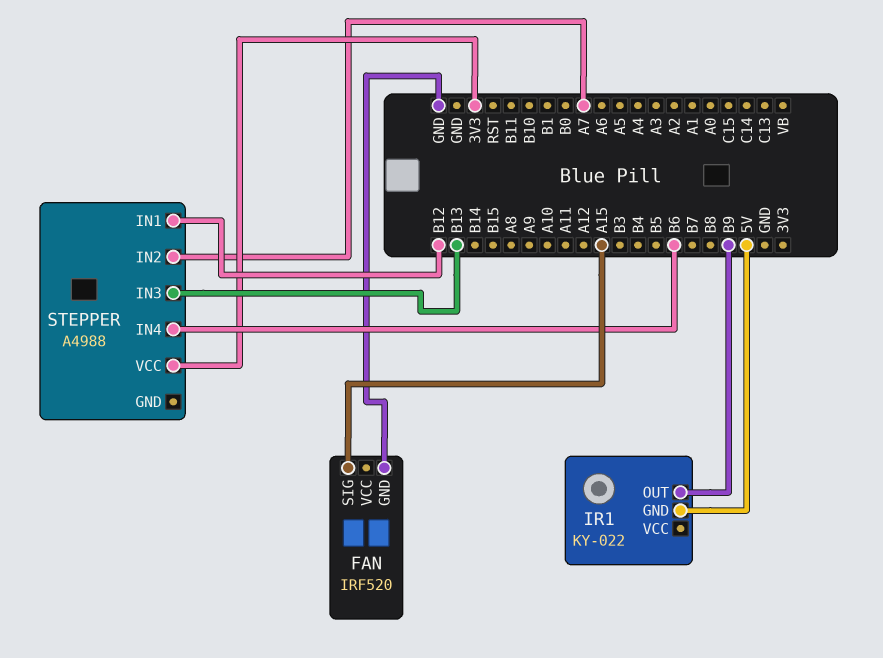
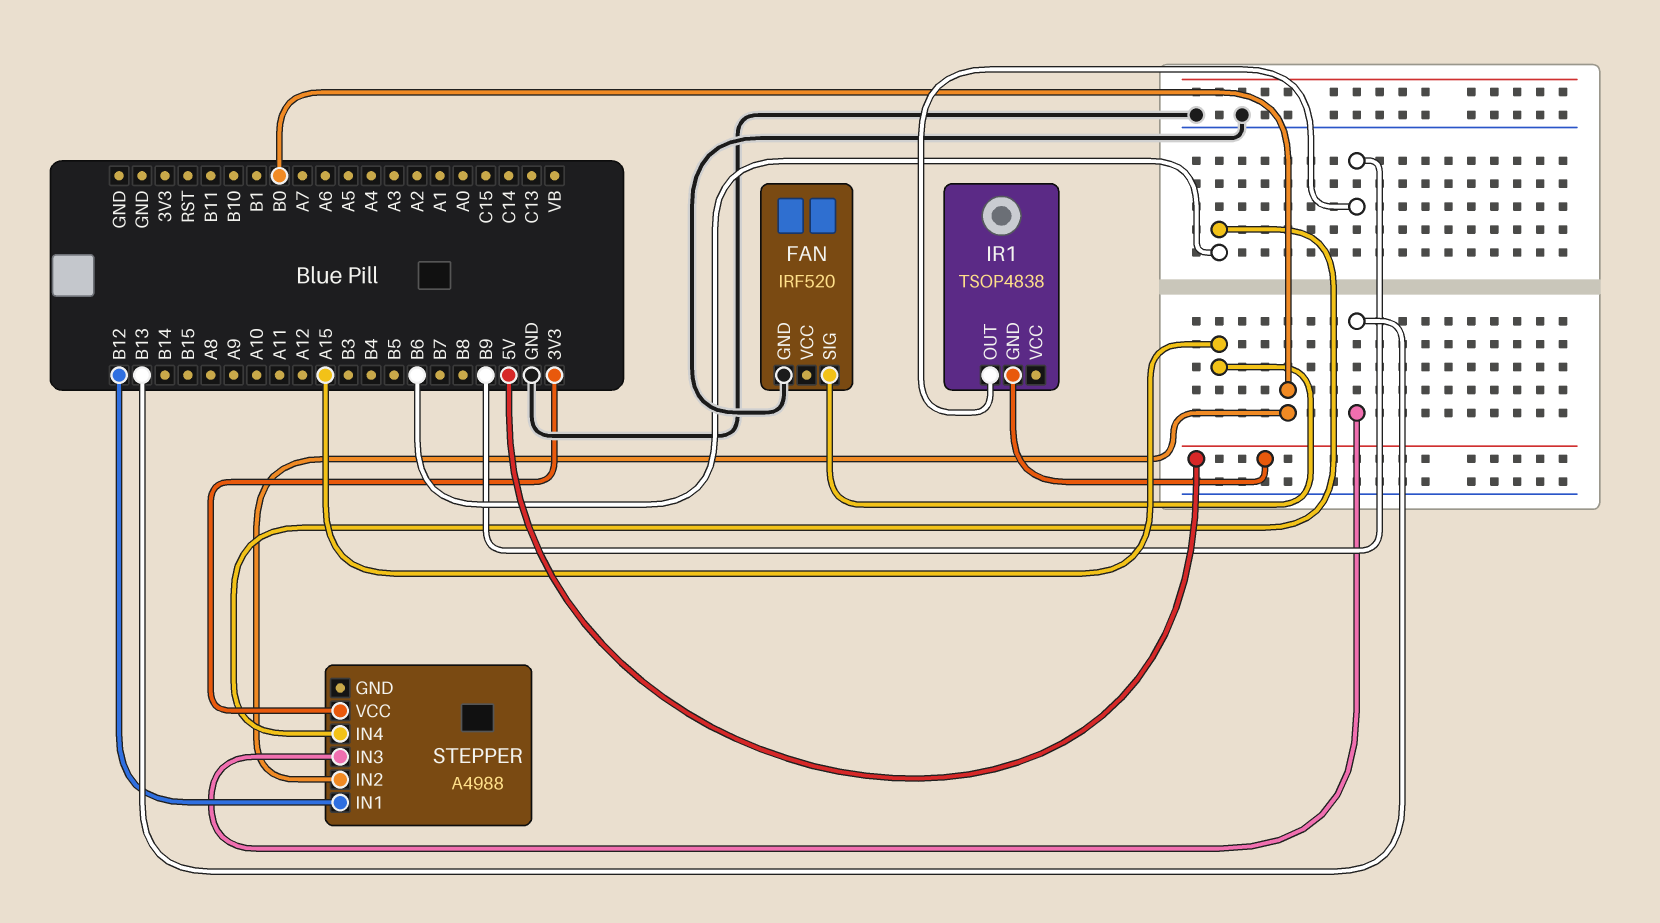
IR1: KY-022 -> TSOP4838
STEPPER pin IN2: A7 -> B0

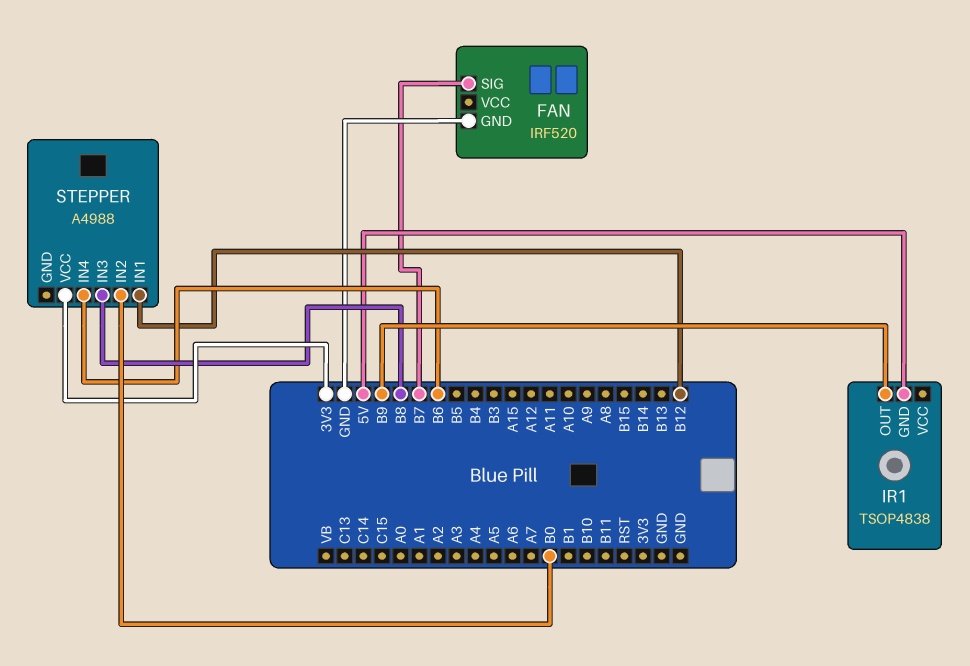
FAN pin SIG: A15 -> B7
STEPPER pin IN3: B13 -> B8

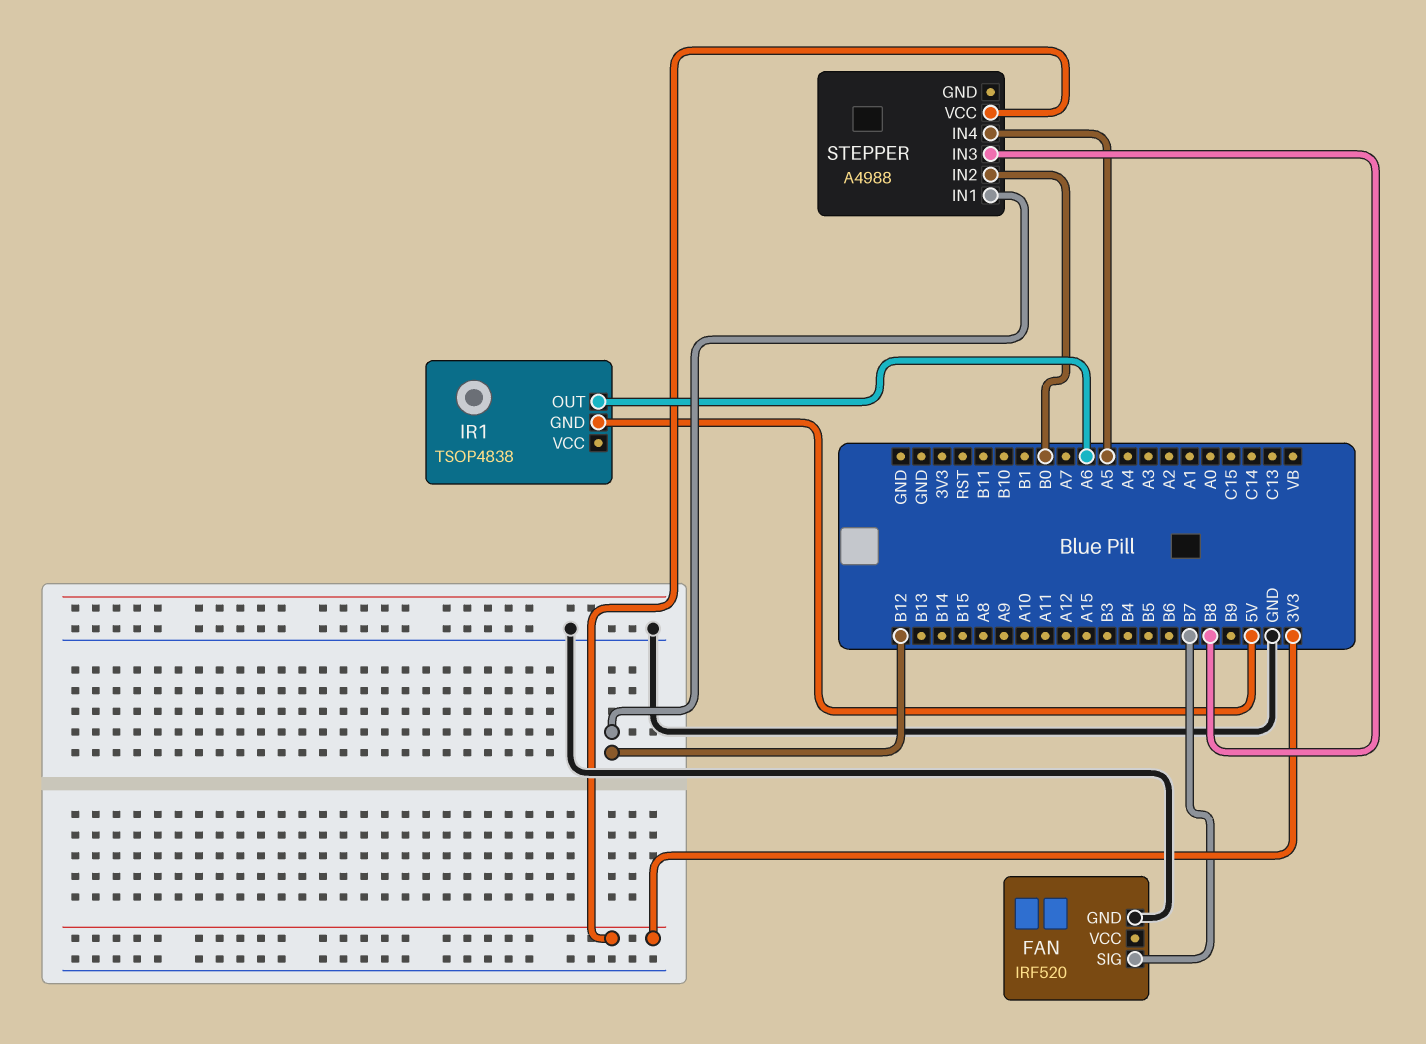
IR1 pin OUT: B9 -> A6
STEPPER pin IN4: B6 -> A5

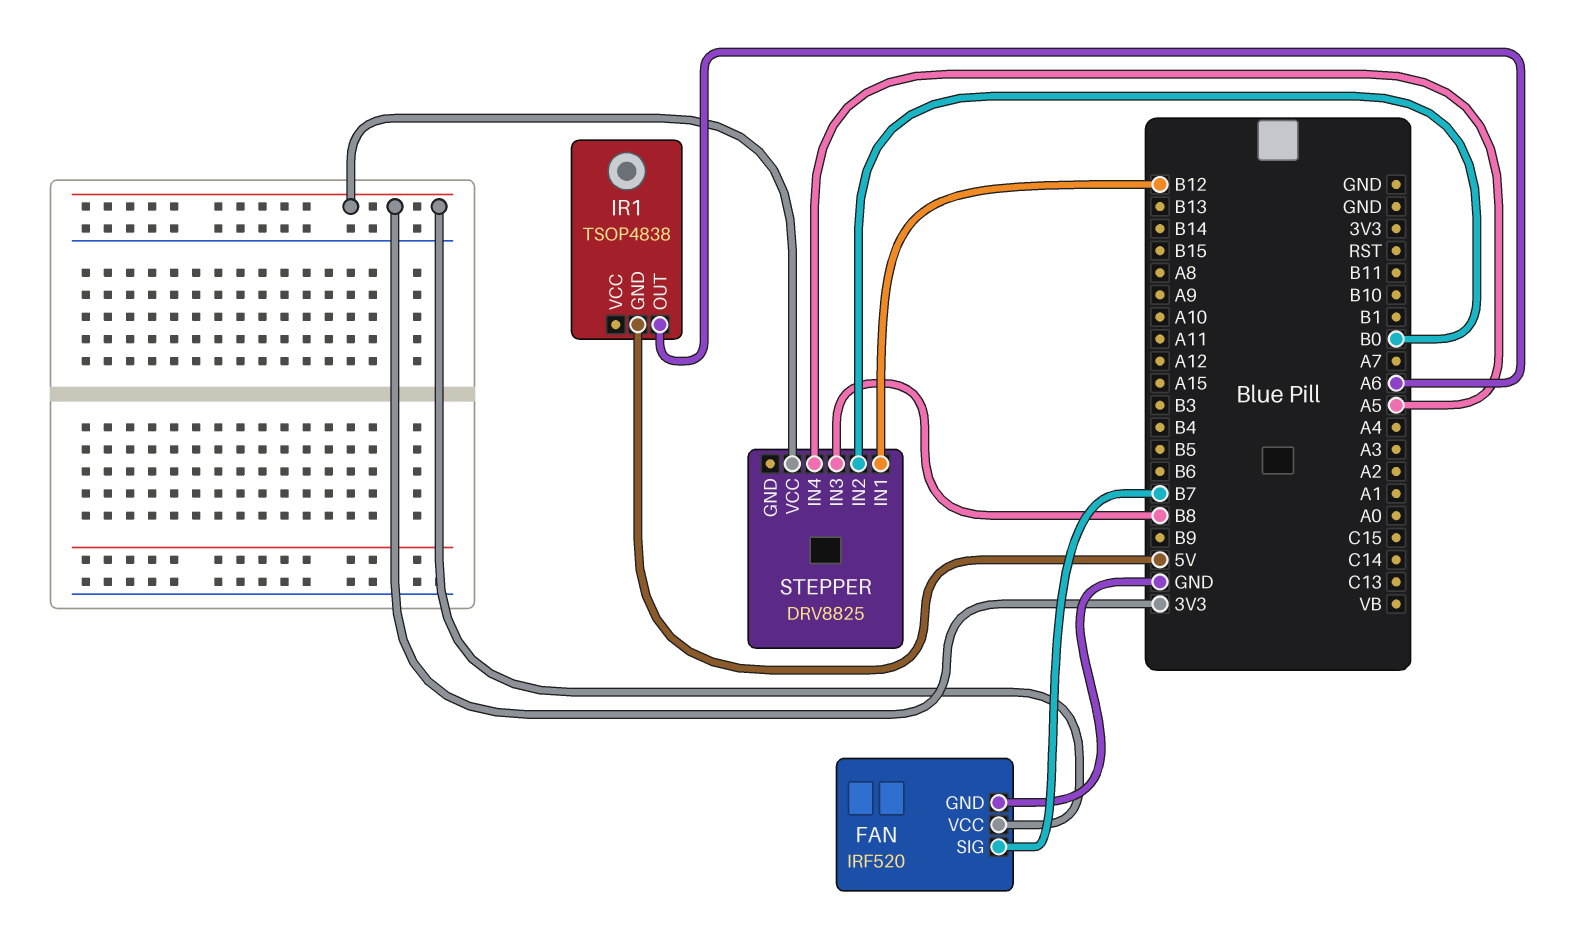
FAN pin VCC: none -> 3V3
STEPPER: A4988 -> DRV8825

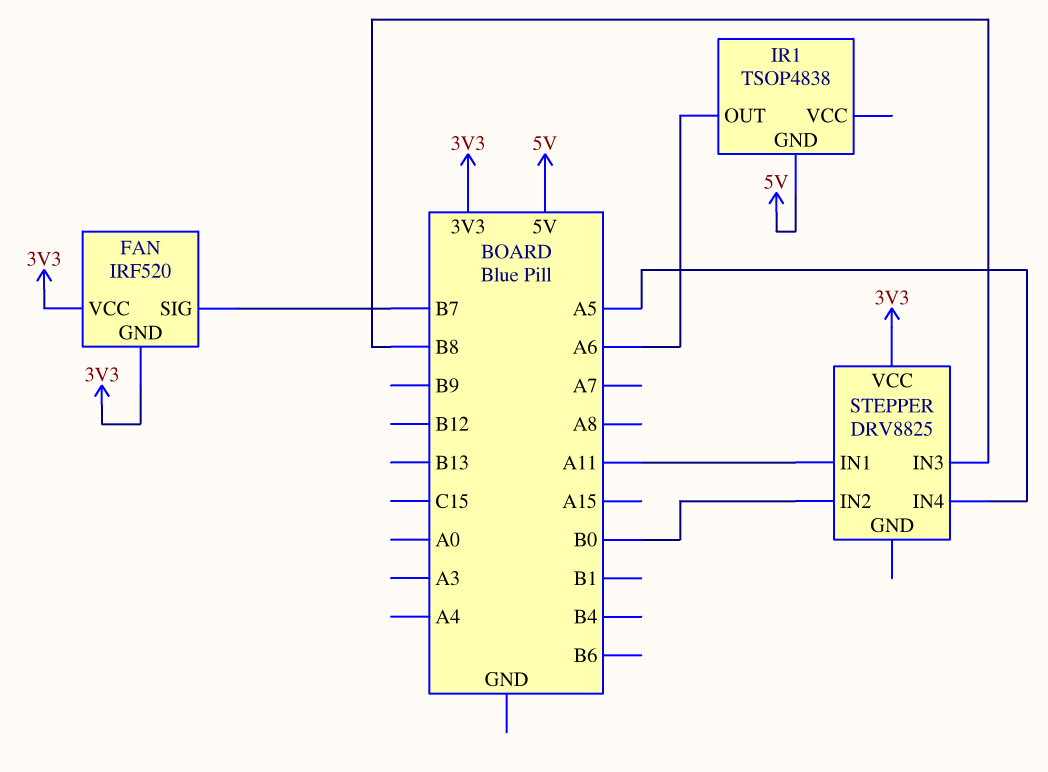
FAN pin GND: GND -> 3V3
STEPPER pin IN1: B12 -> A11

